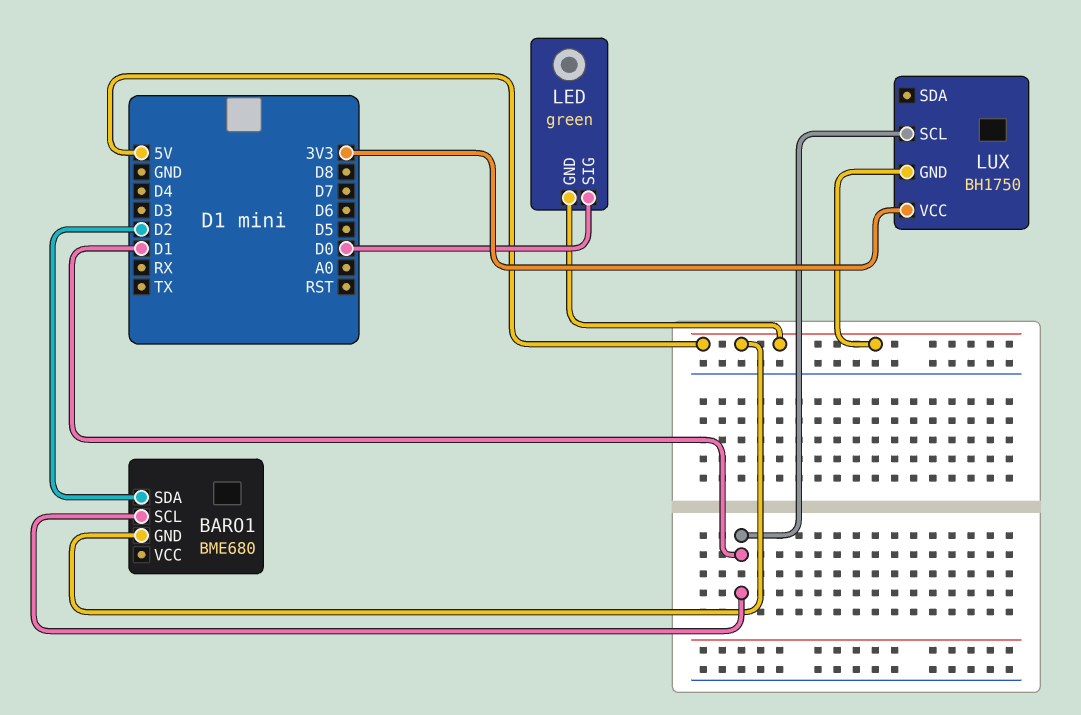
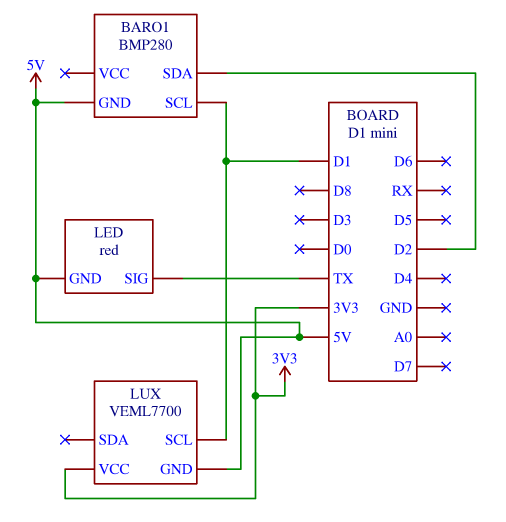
BARO1: BME680 -> BMP280
LED: green -> red
LED pin SIG: D0 -> TX
LUX: BH1750 -> VEML7700

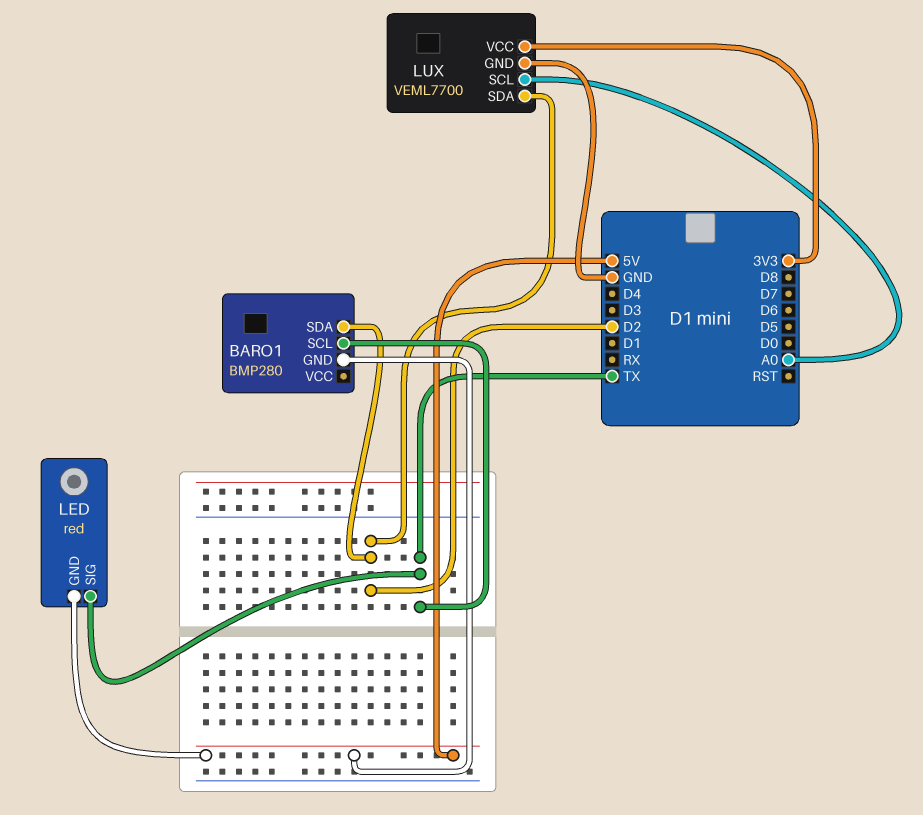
BARO1 pin SCL: D1 -> TX
LUX pin GND: 5V -> GND
LUX pin SCL: D1 -> A0
LUX pin SDA: none -> D2

